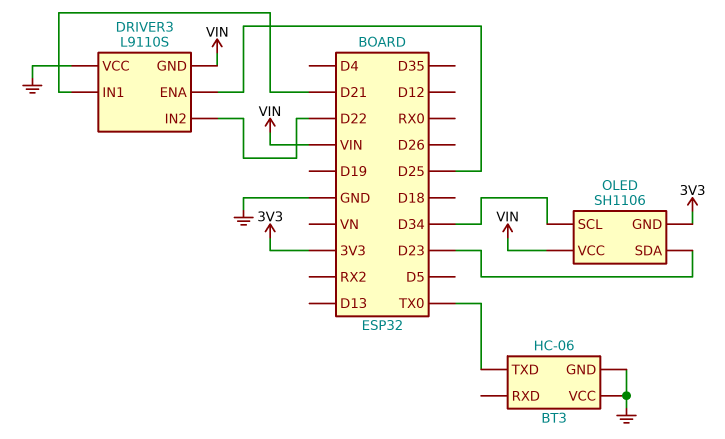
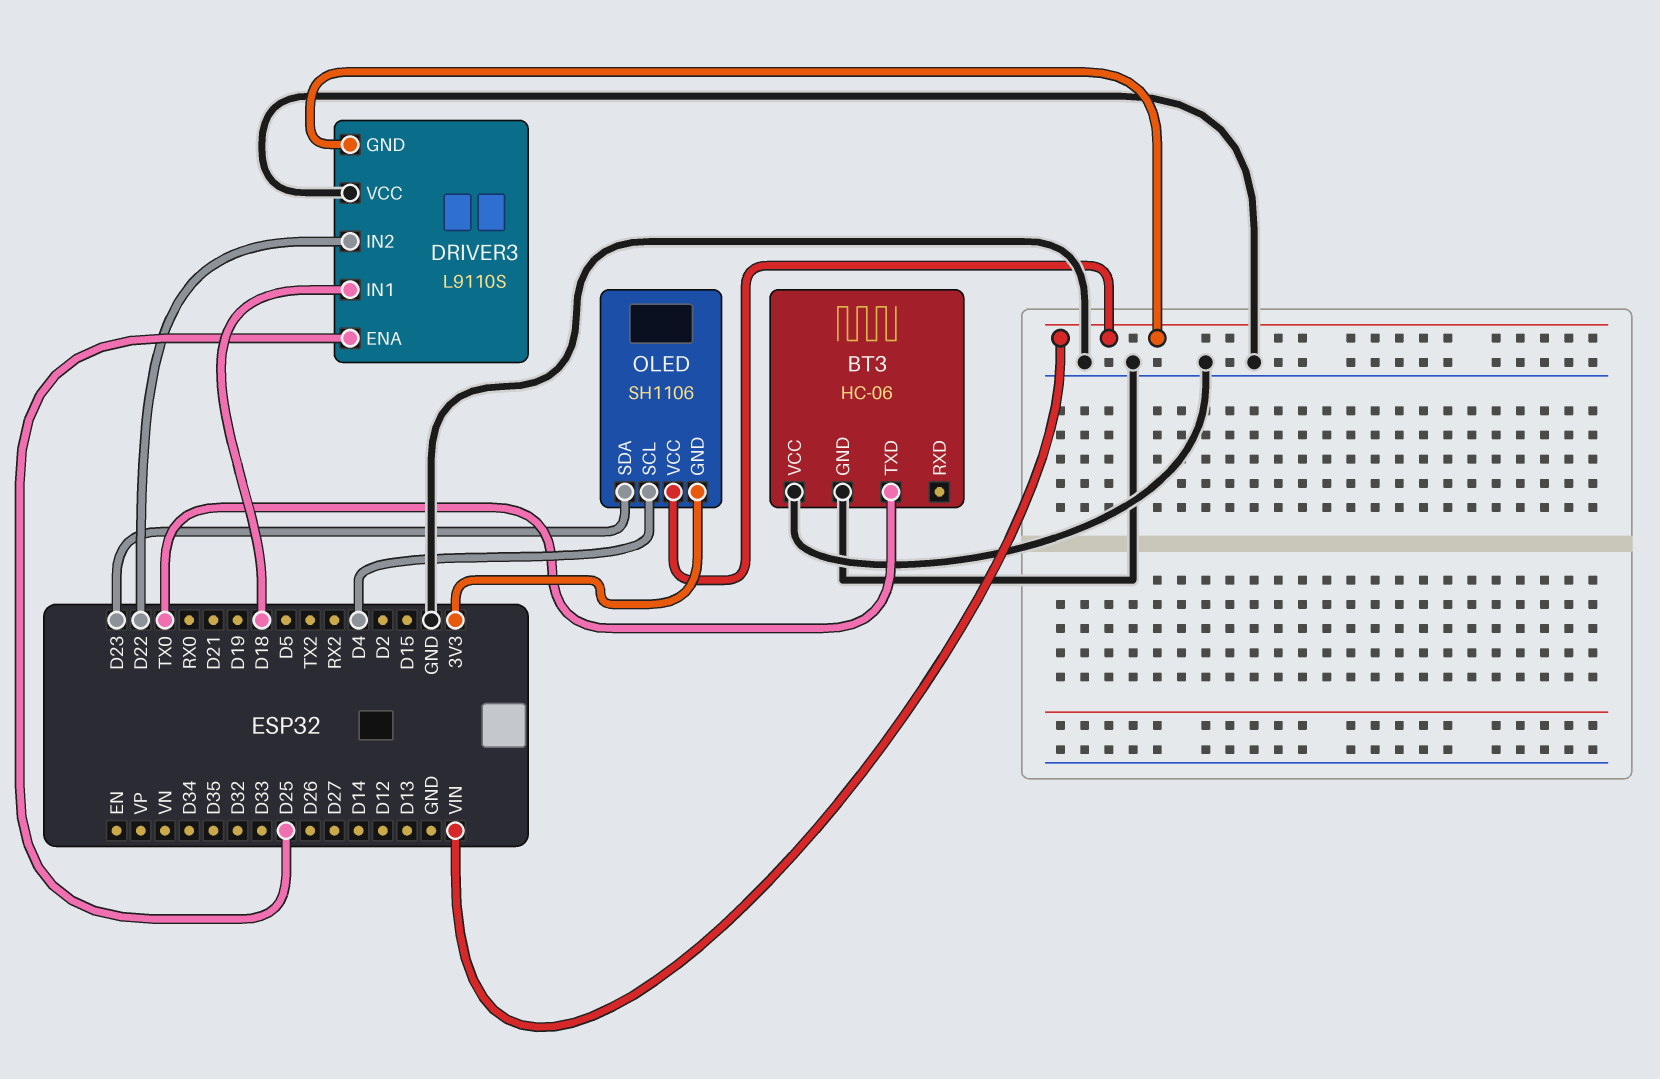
DRIVER3 pin IN1: D21 -> D18
OLED pin SCL: D34 -> D4

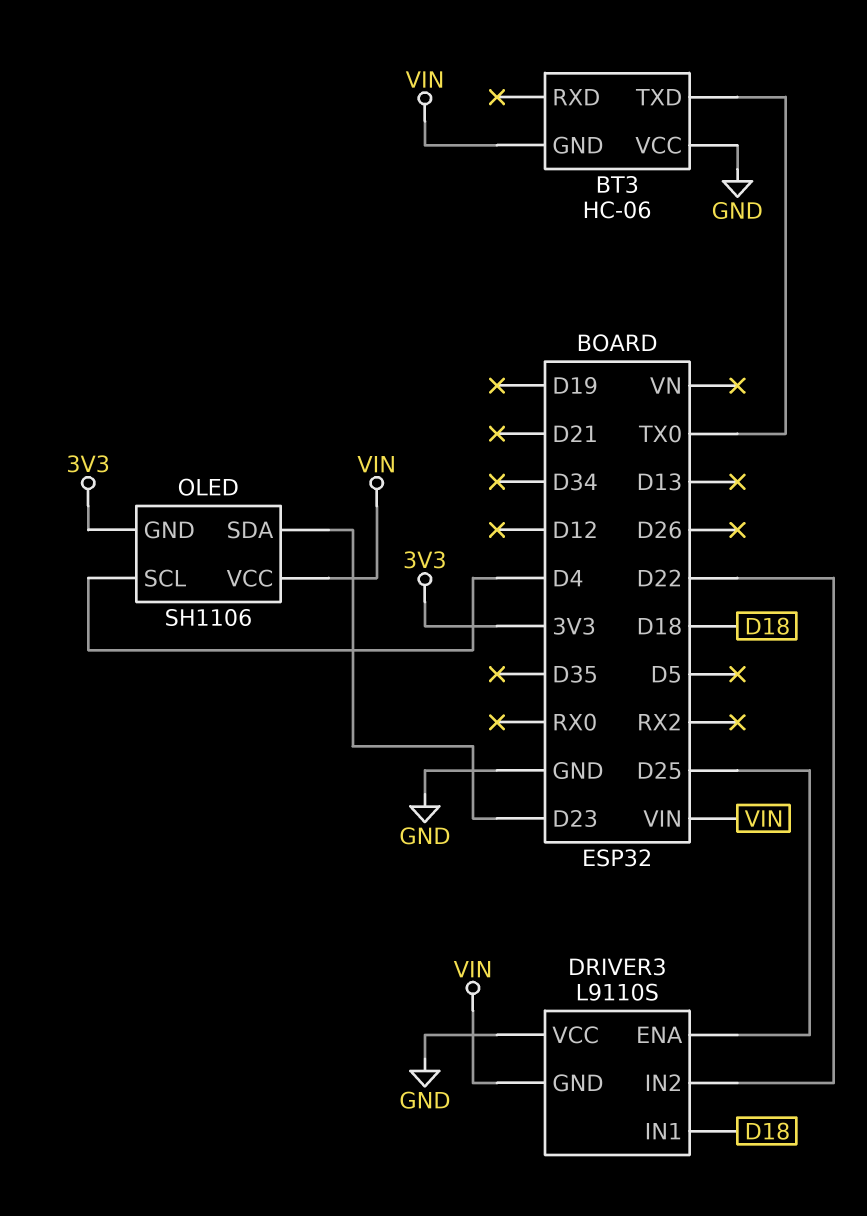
BT3 pin GND: GND -> VIN

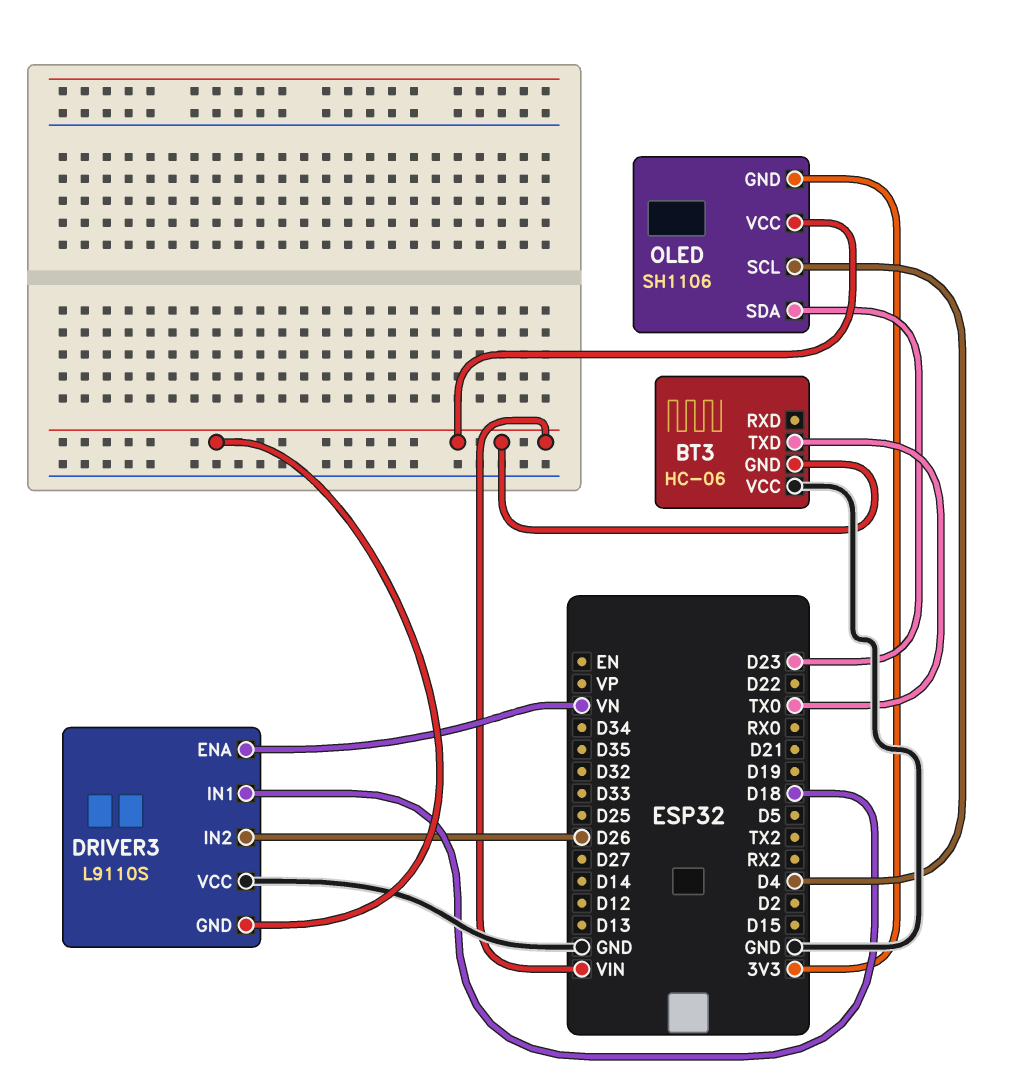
DRIVER3 pin ENA: D25 -> VN
DRIVER3 pin IN2: D22 -> D26

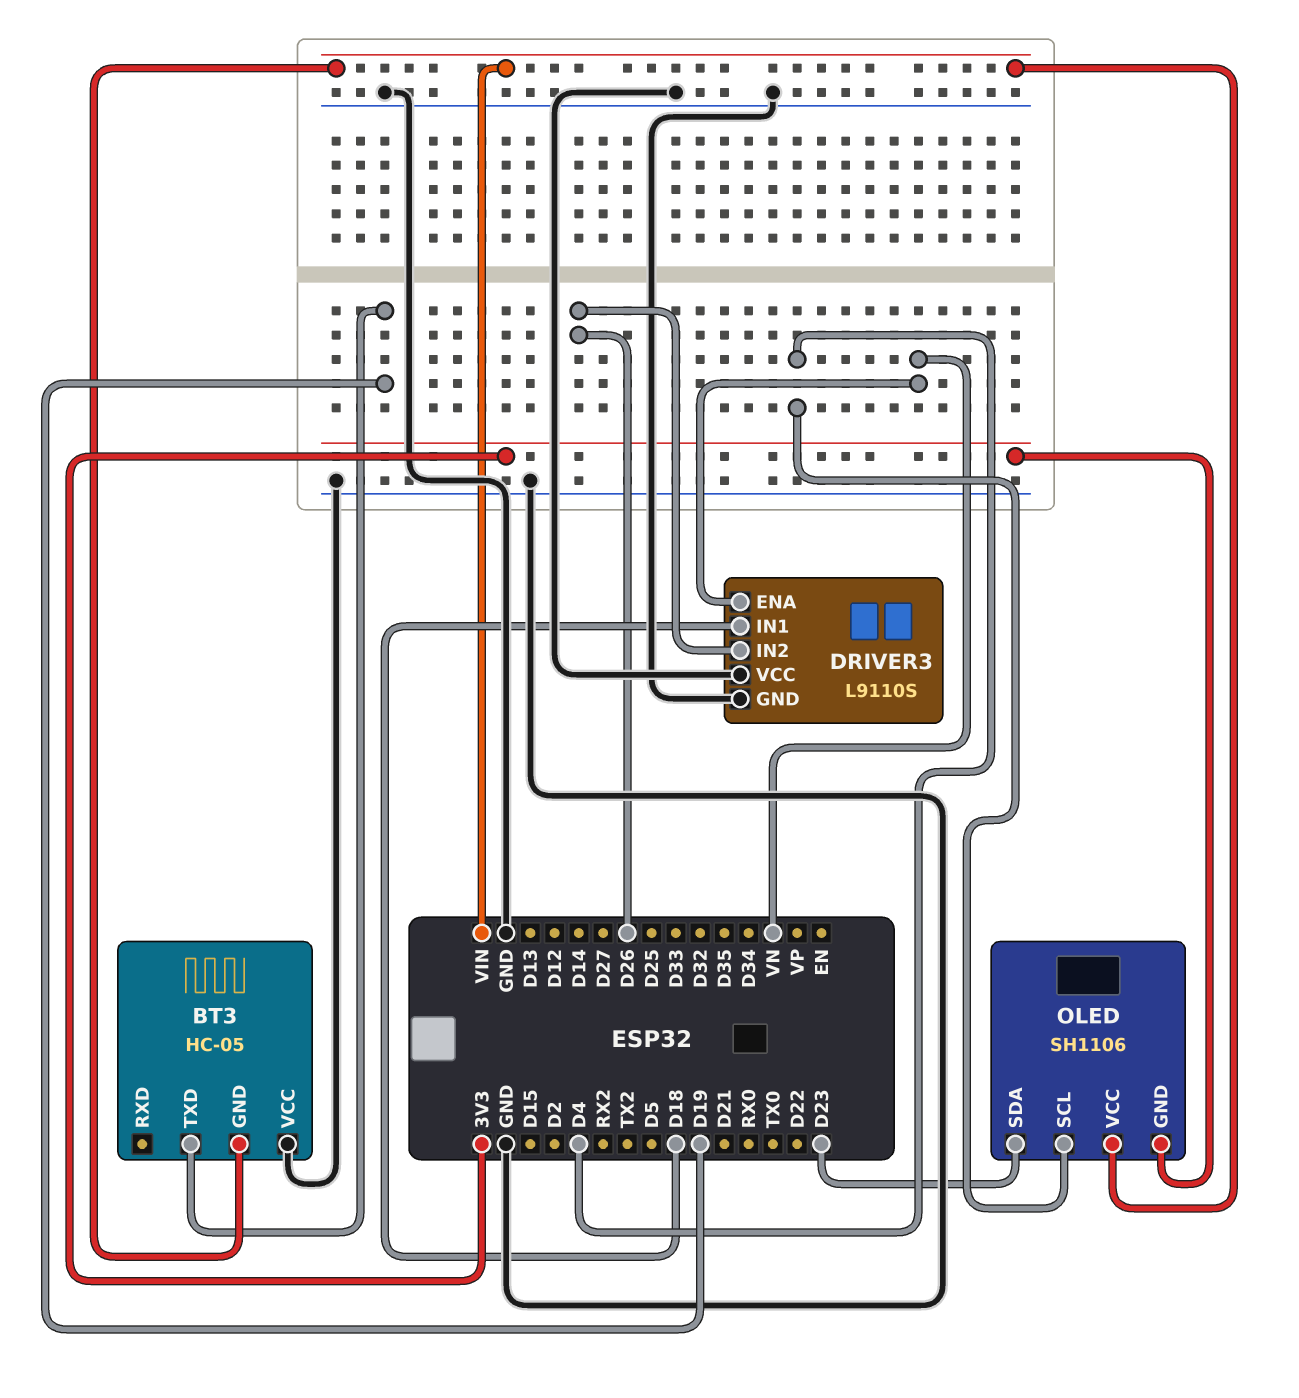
BT3: HC-06 -> HC-05
BT3 pin TXD: TX0 -> D19
DRIVER3 pin GND: VIN -> GND

